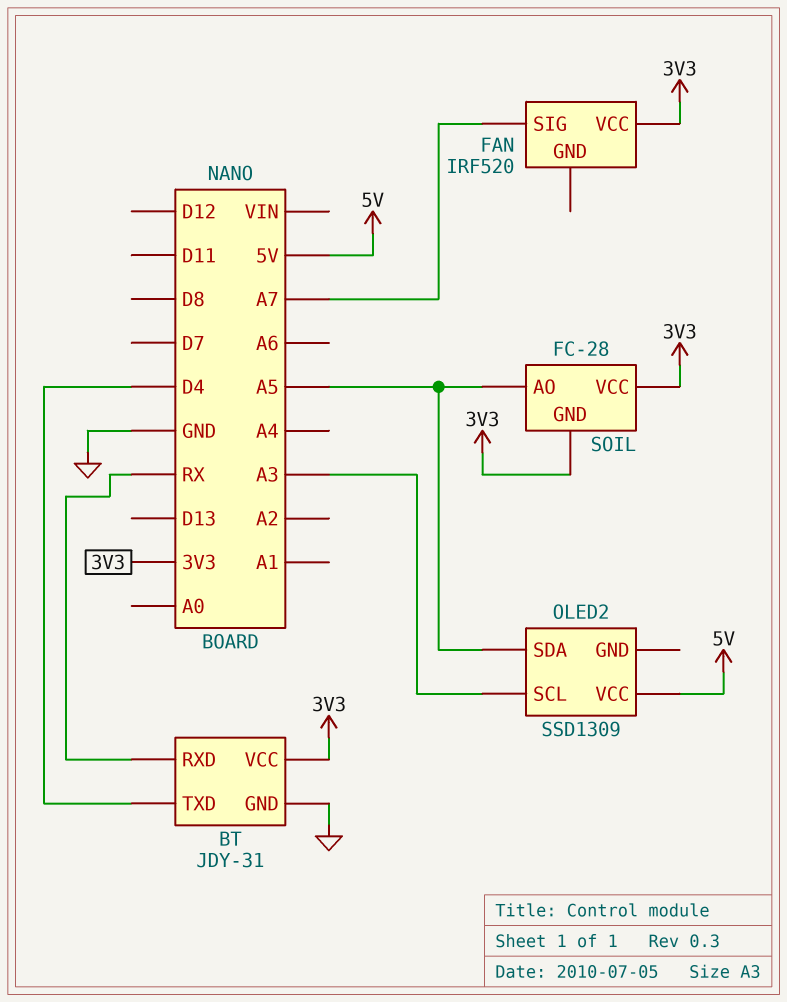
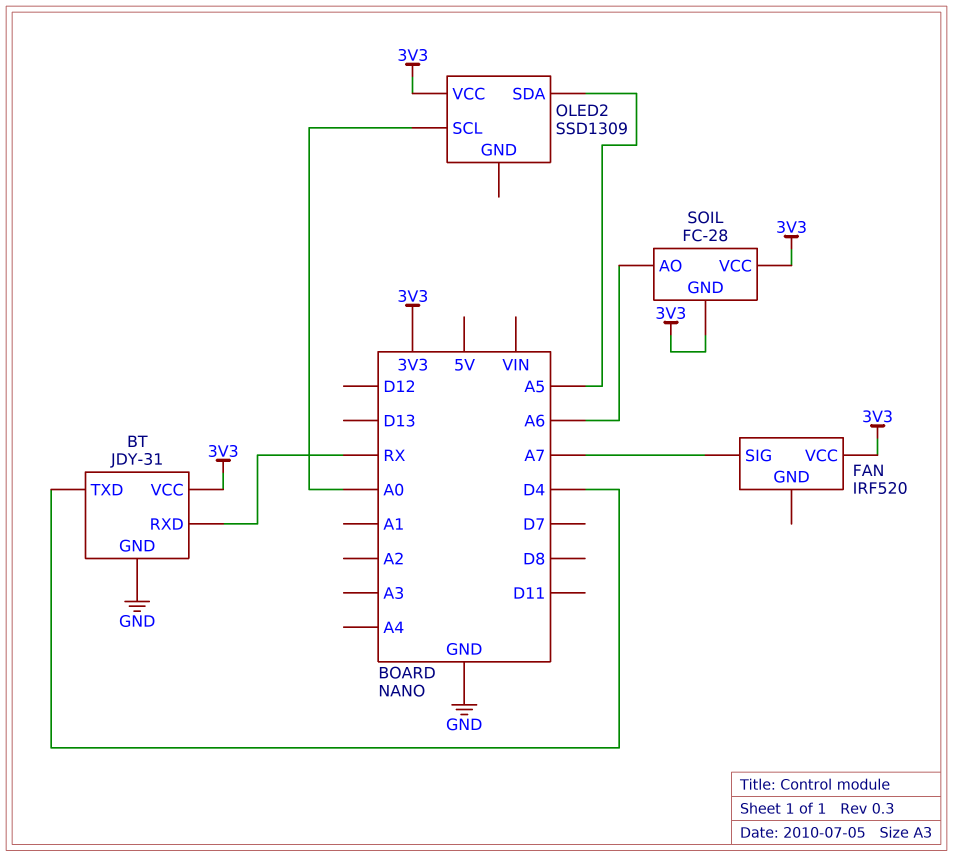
OLED2 pin SCL: A3 -> A0
OLED2 pin VCC: 5V -> 3V3
SOIL pin AO: A5 -> A6

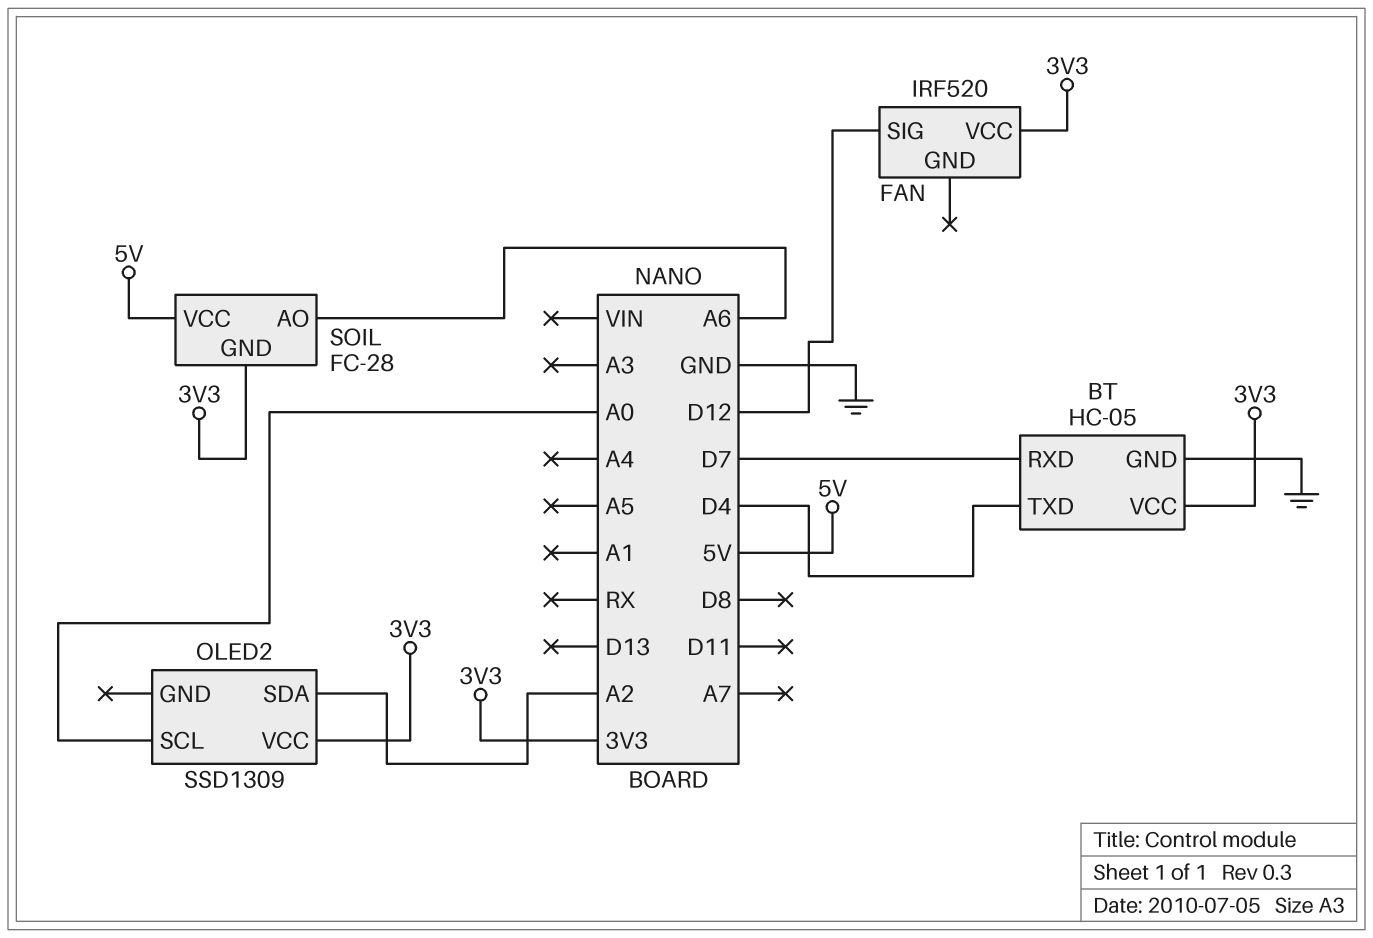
BT: JDY-31 -> HC-05
BT pin RXD: RX -> D7
FAN pin SIG: A7 -> D12
OLED2 pin SDA: A5 -> A2
SOIL pin VCC: 3V3 -> 5V

